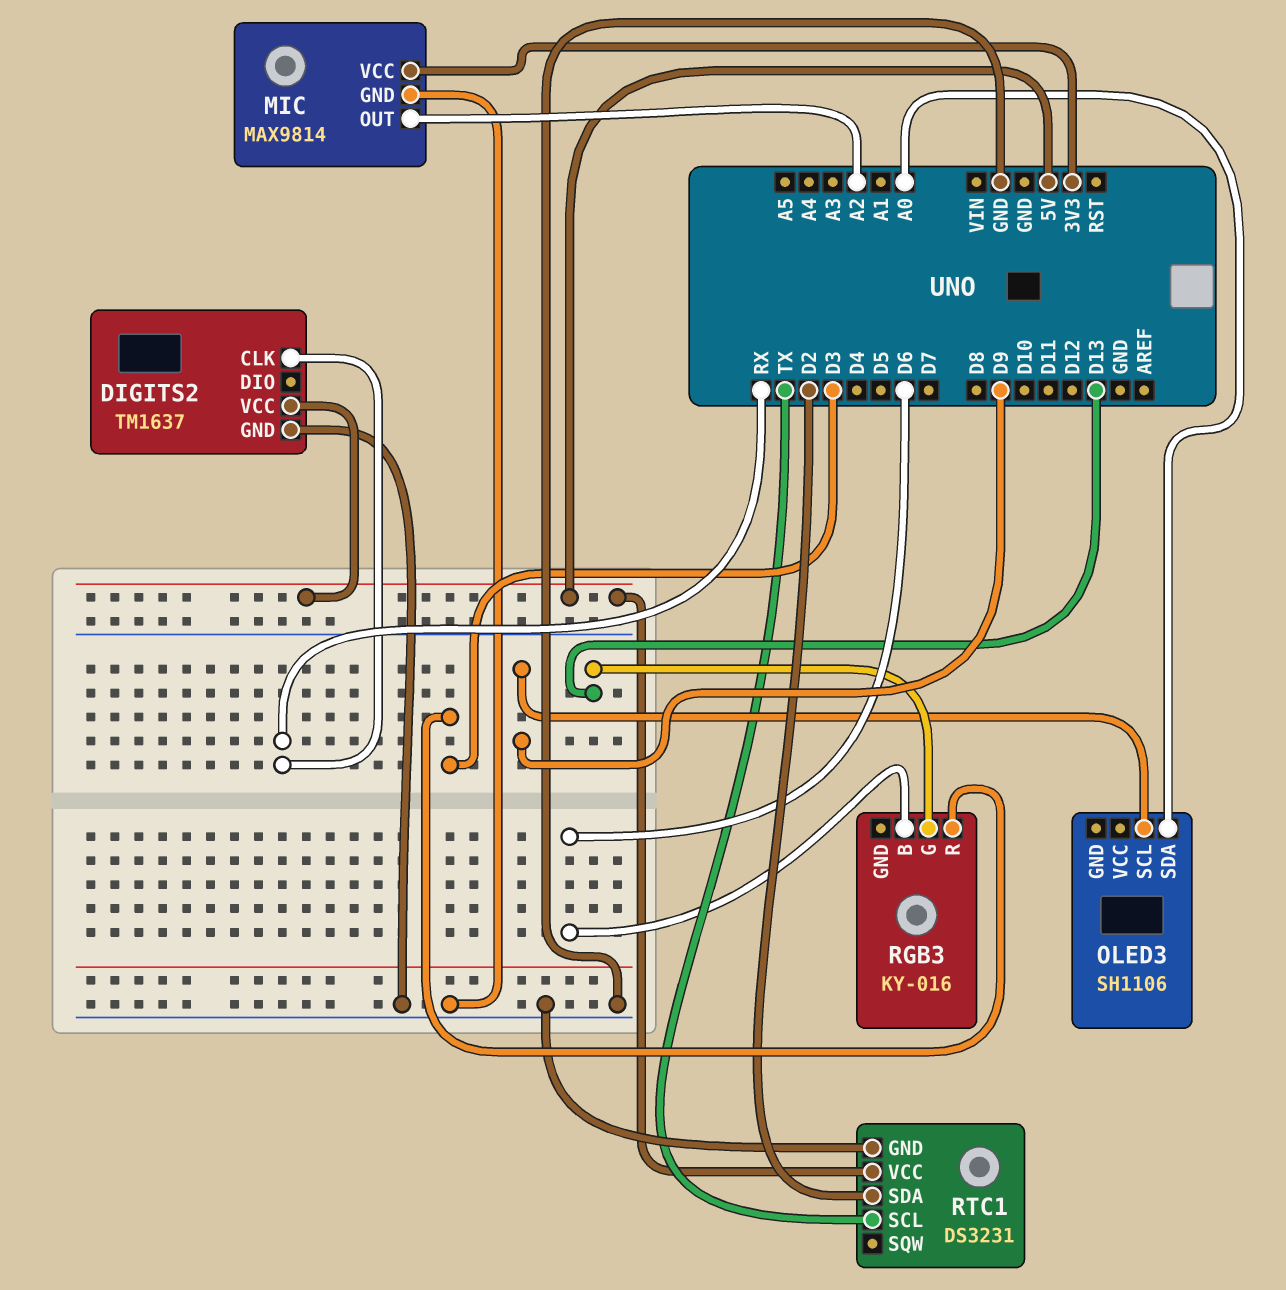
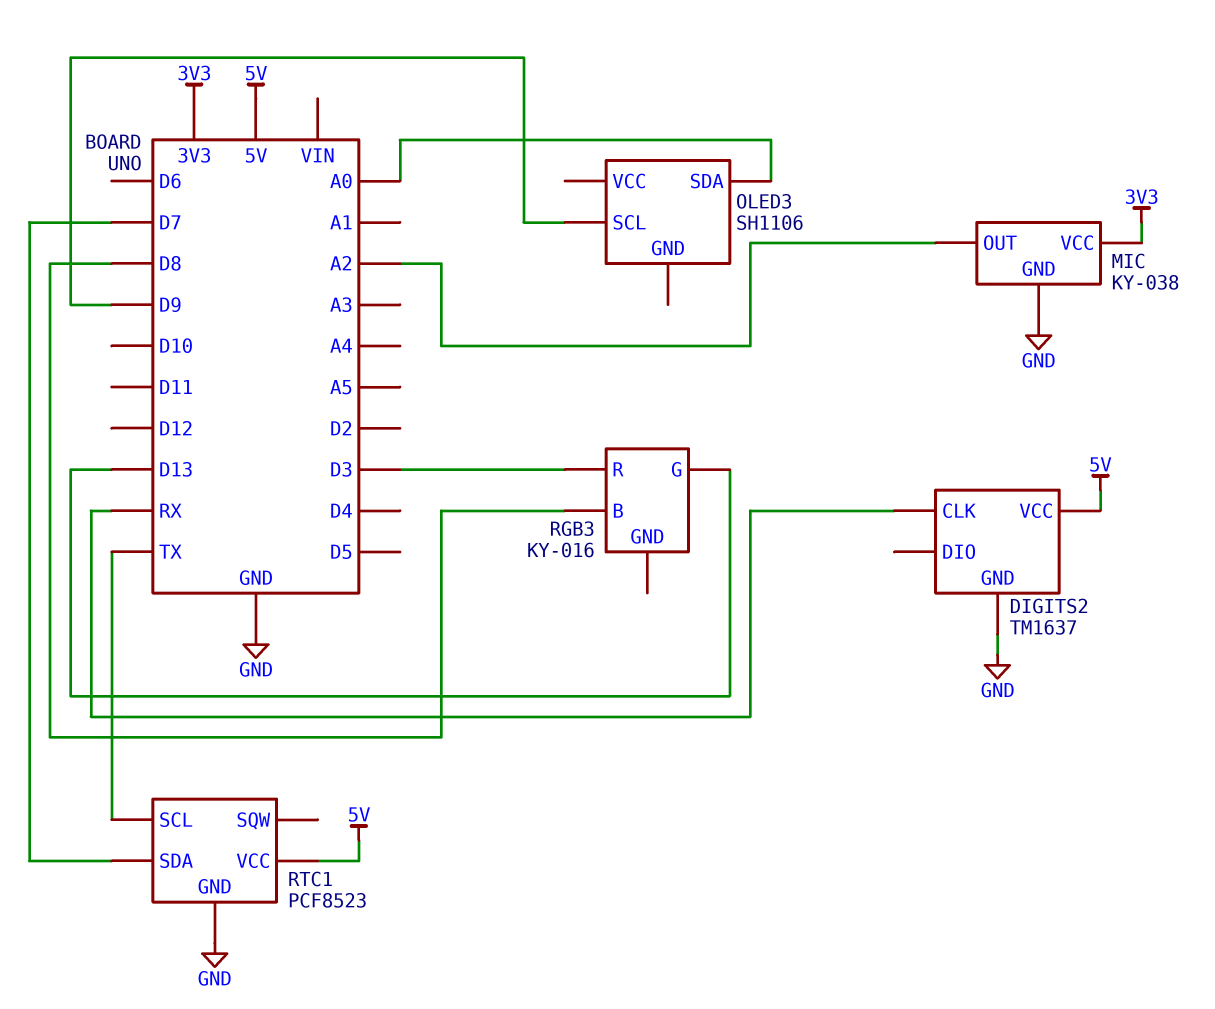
MIC: MAX9814 -> KY-038
RGB3 pin B: D6 -> D8
RTC1: DS3231 -> PCF8523
RTC1 pin SDA: D2 -> D7

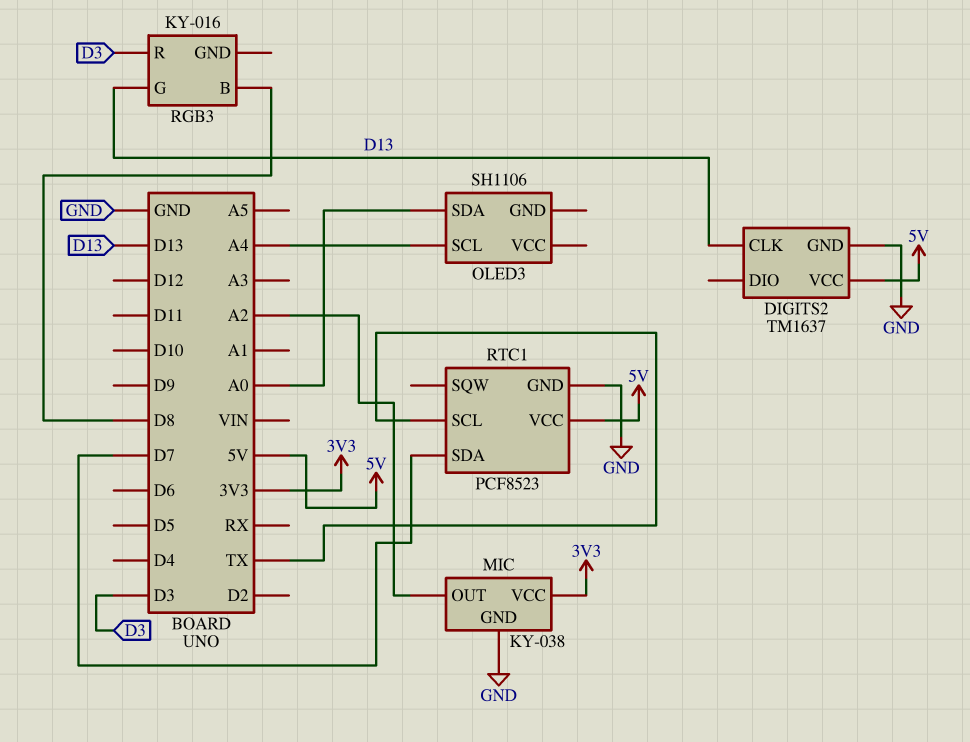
DIGITS2 pin CLK: RX -> D13
OLED3 pin SCL: D9 -> A4

